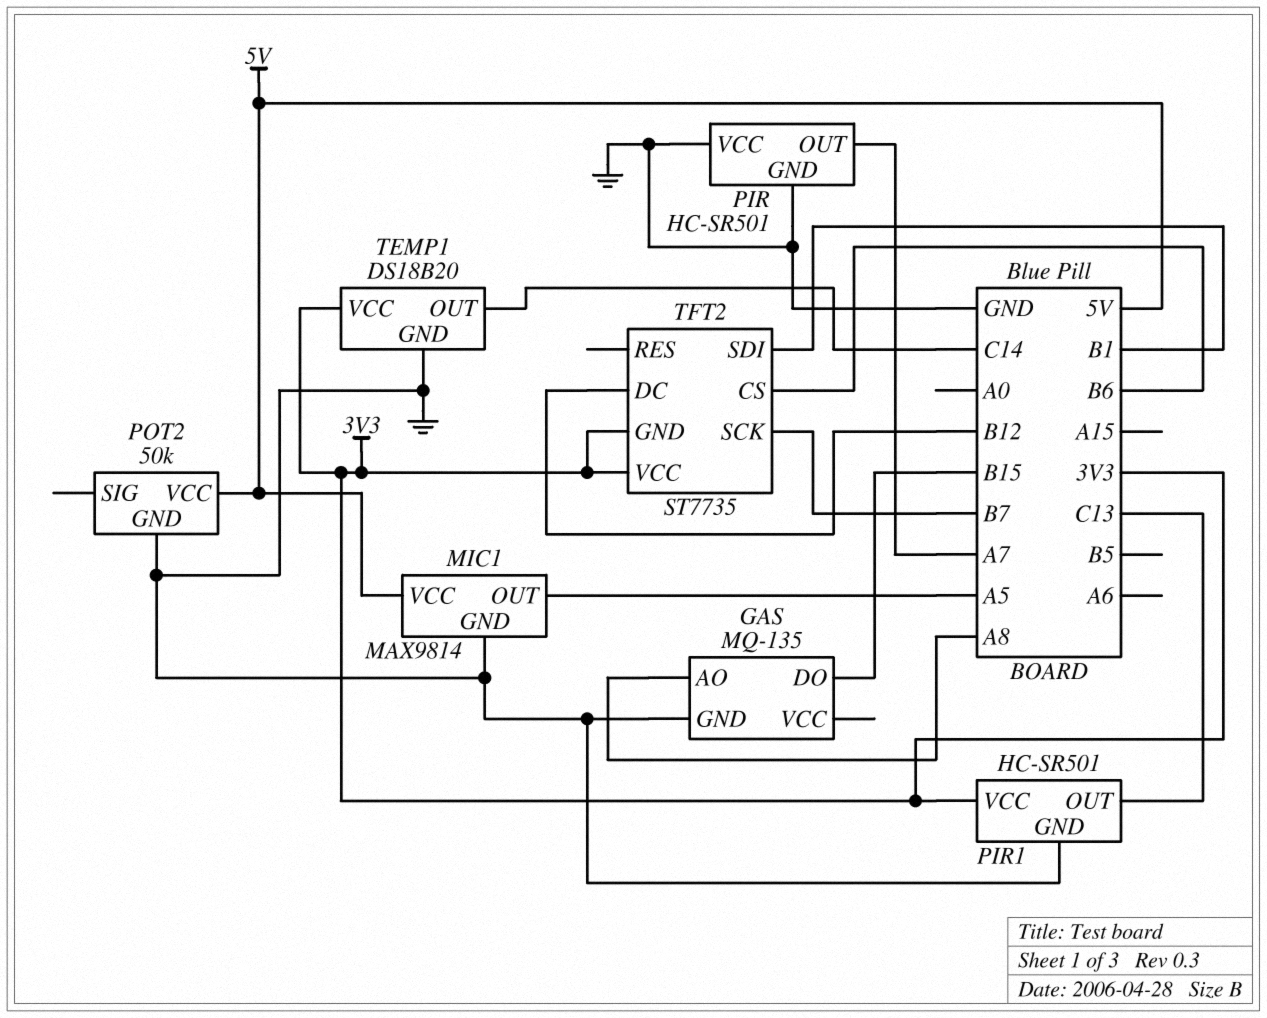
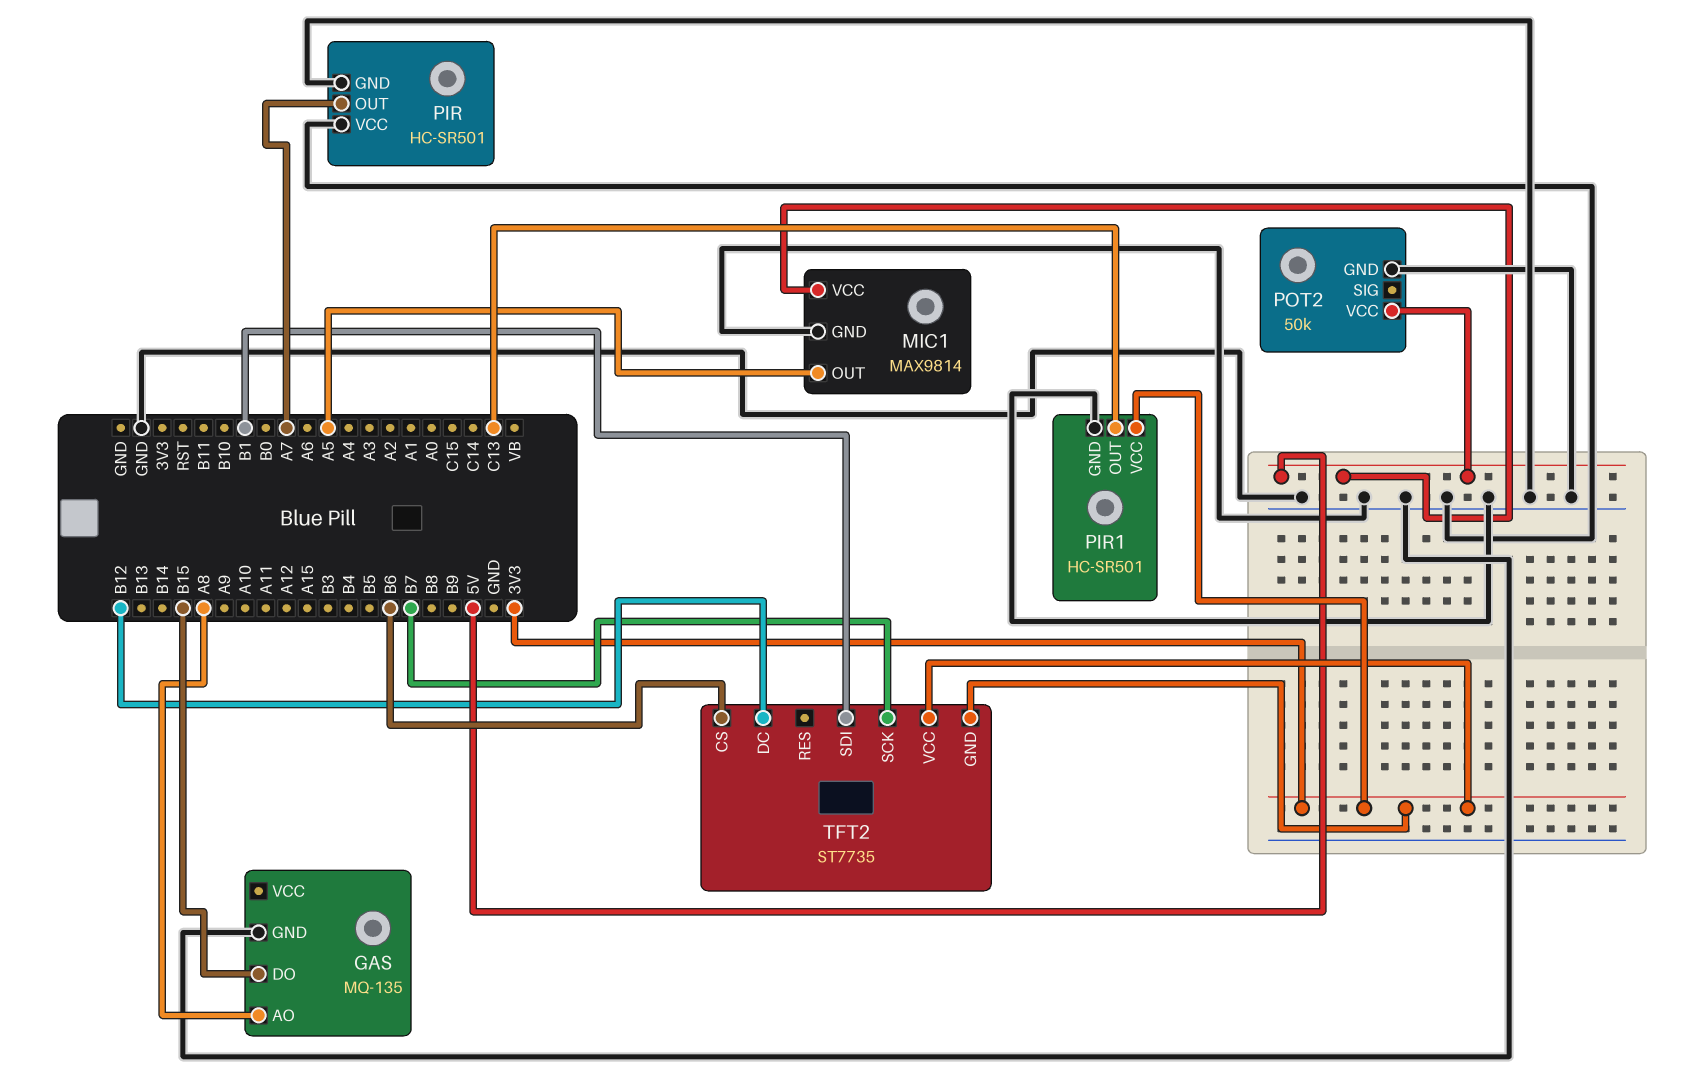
TEMP1: DS18B20 -> none
TEMP1 pin GND: GND -> none
TEMP1 pin OUT: C14 -> none
TEMP1 pin VCC: 3V3 -> none

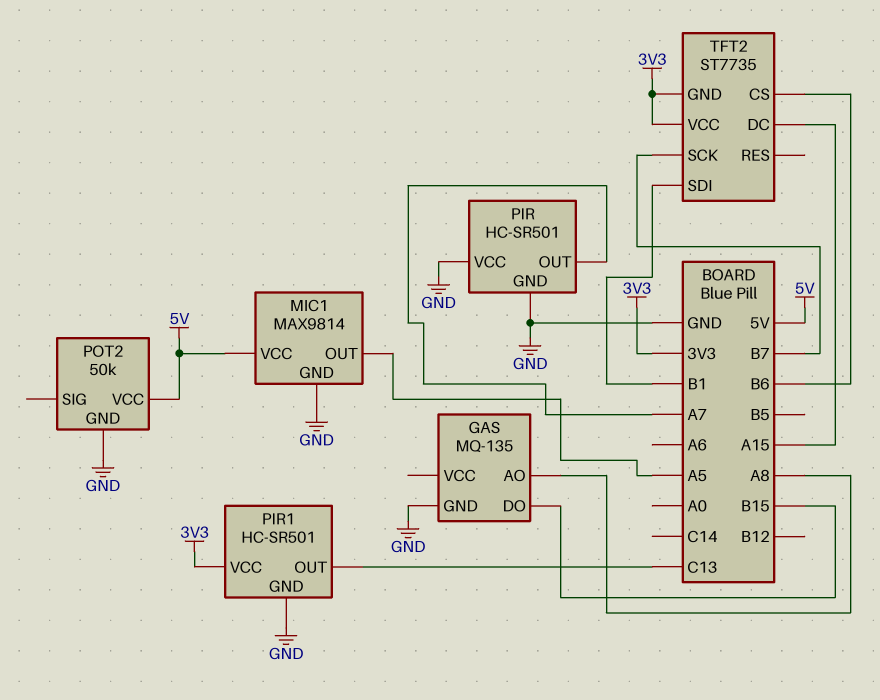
TFT2 pin DC: B12 -> A15

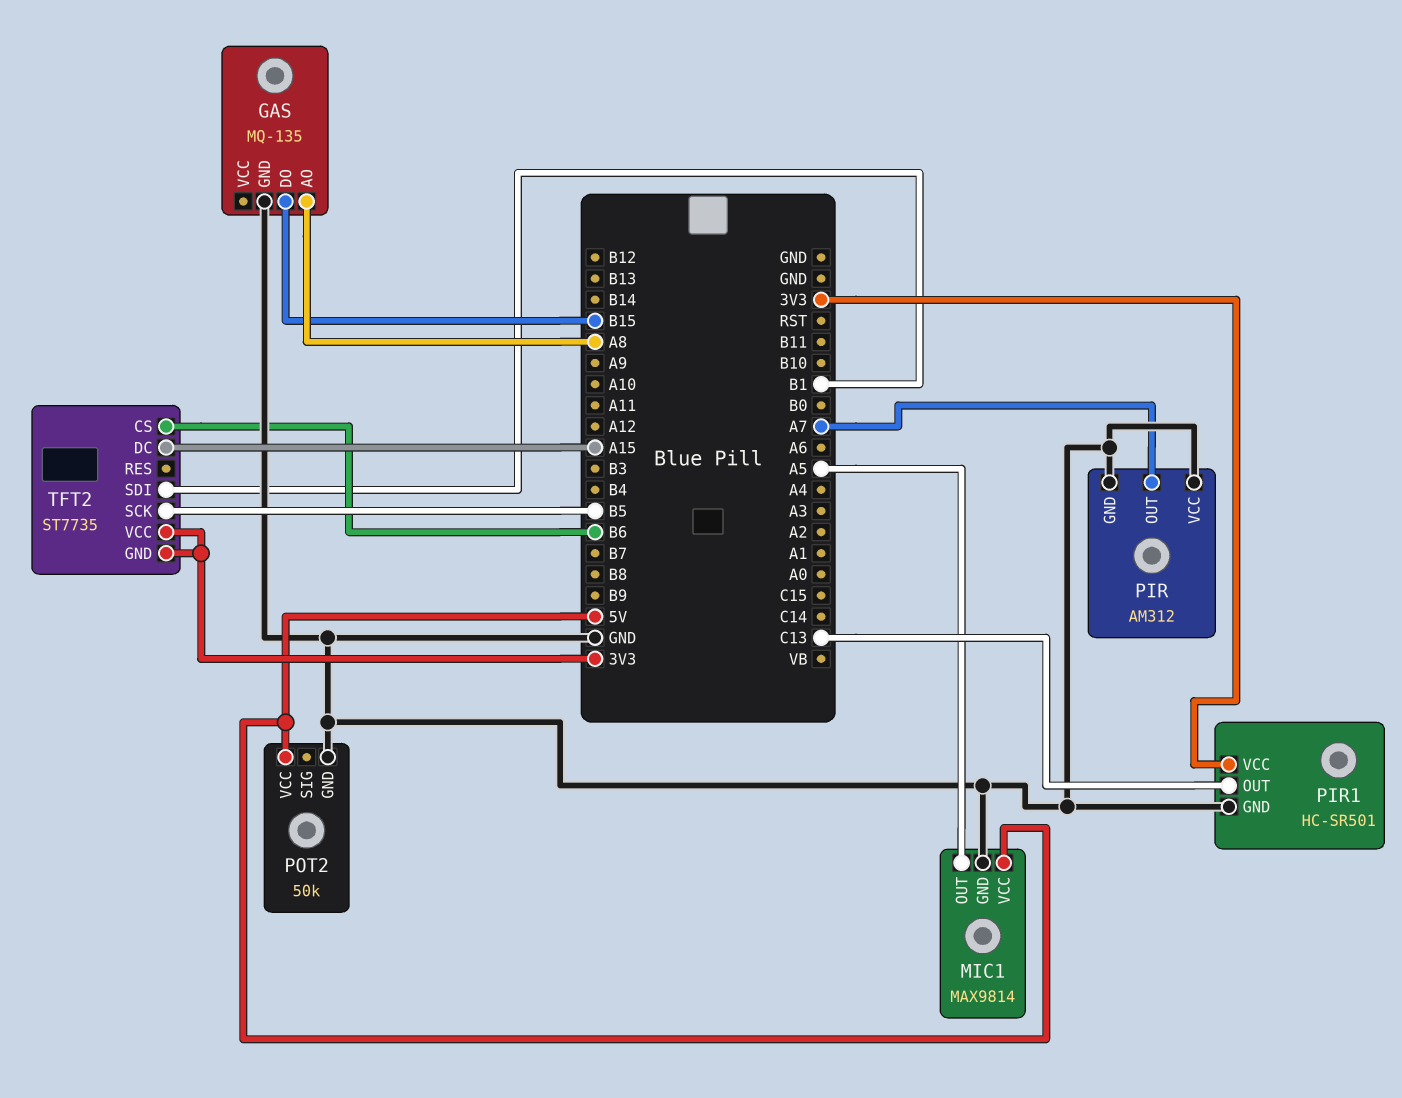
PIR: HC-SR501 -> AM312
TFT2 pin SCK: B7 -> B5

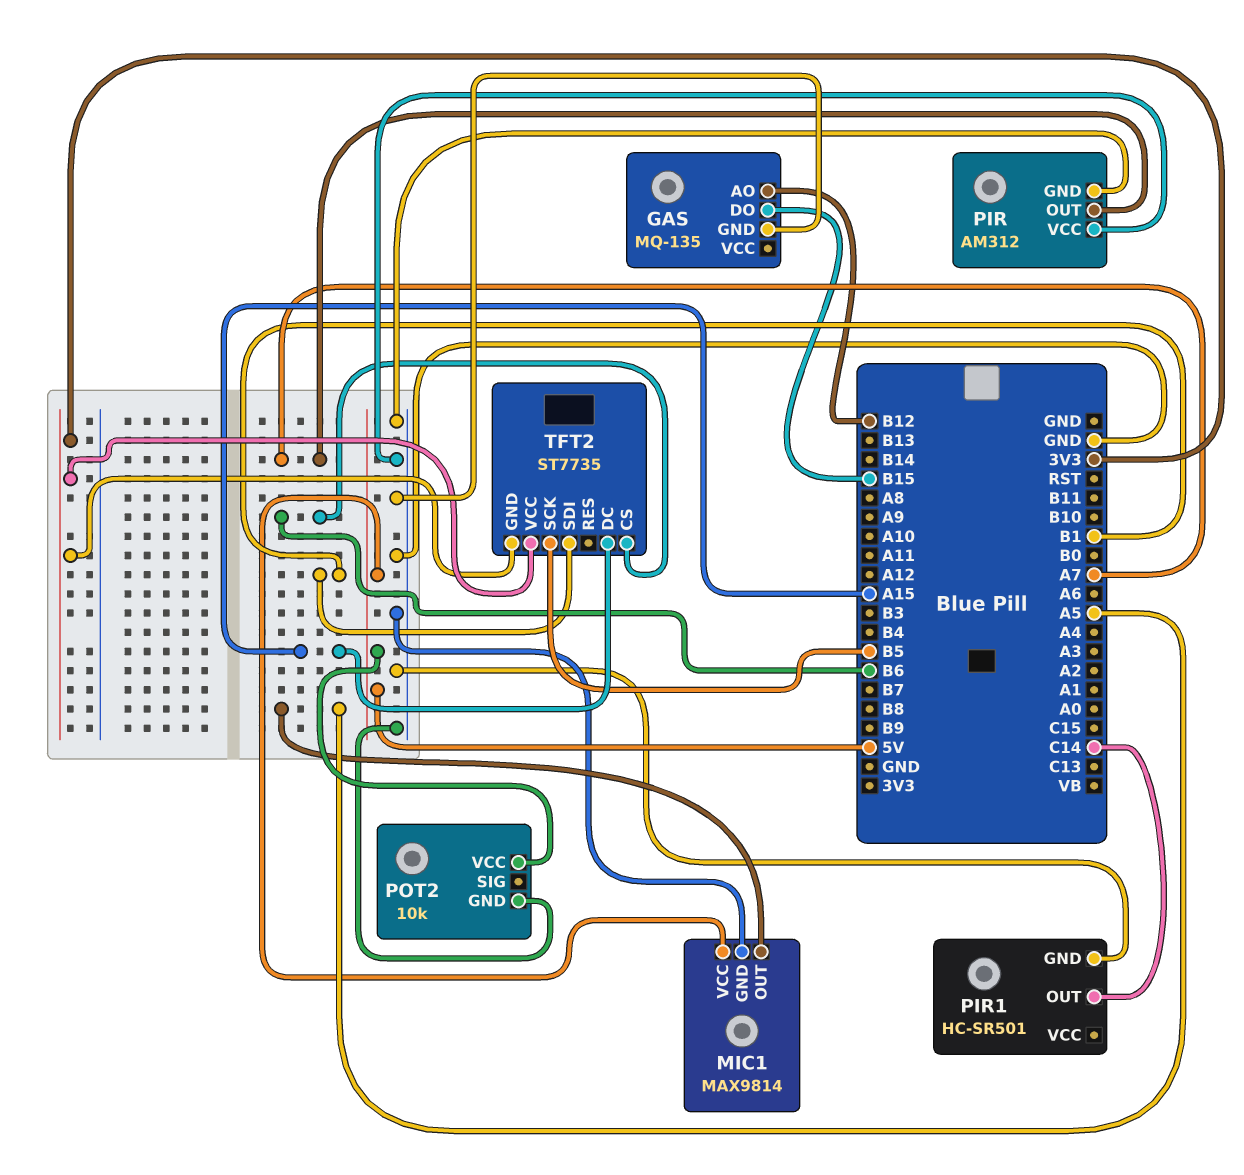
GAS pin AO: A8 -> B12
PIR1 pin OUT: C13 -> C14
PIR1 pin VCC: 3V3 -> none
POT2: 50k -> 10k

